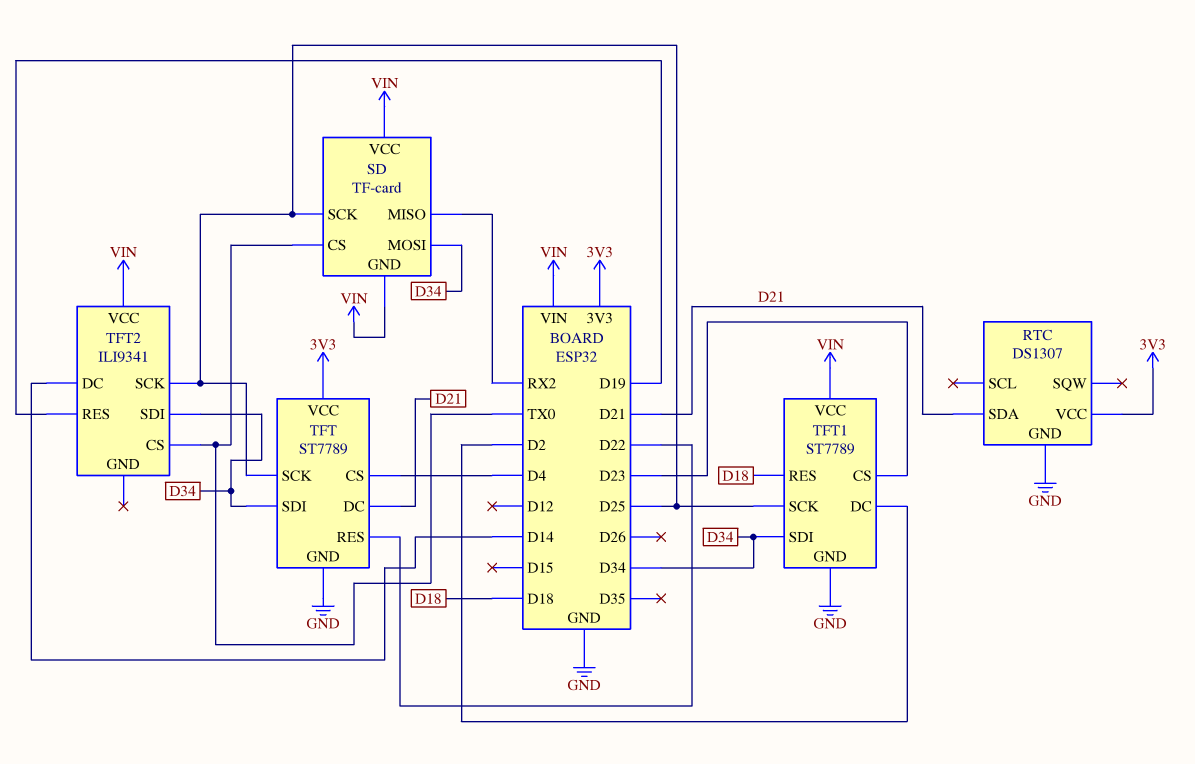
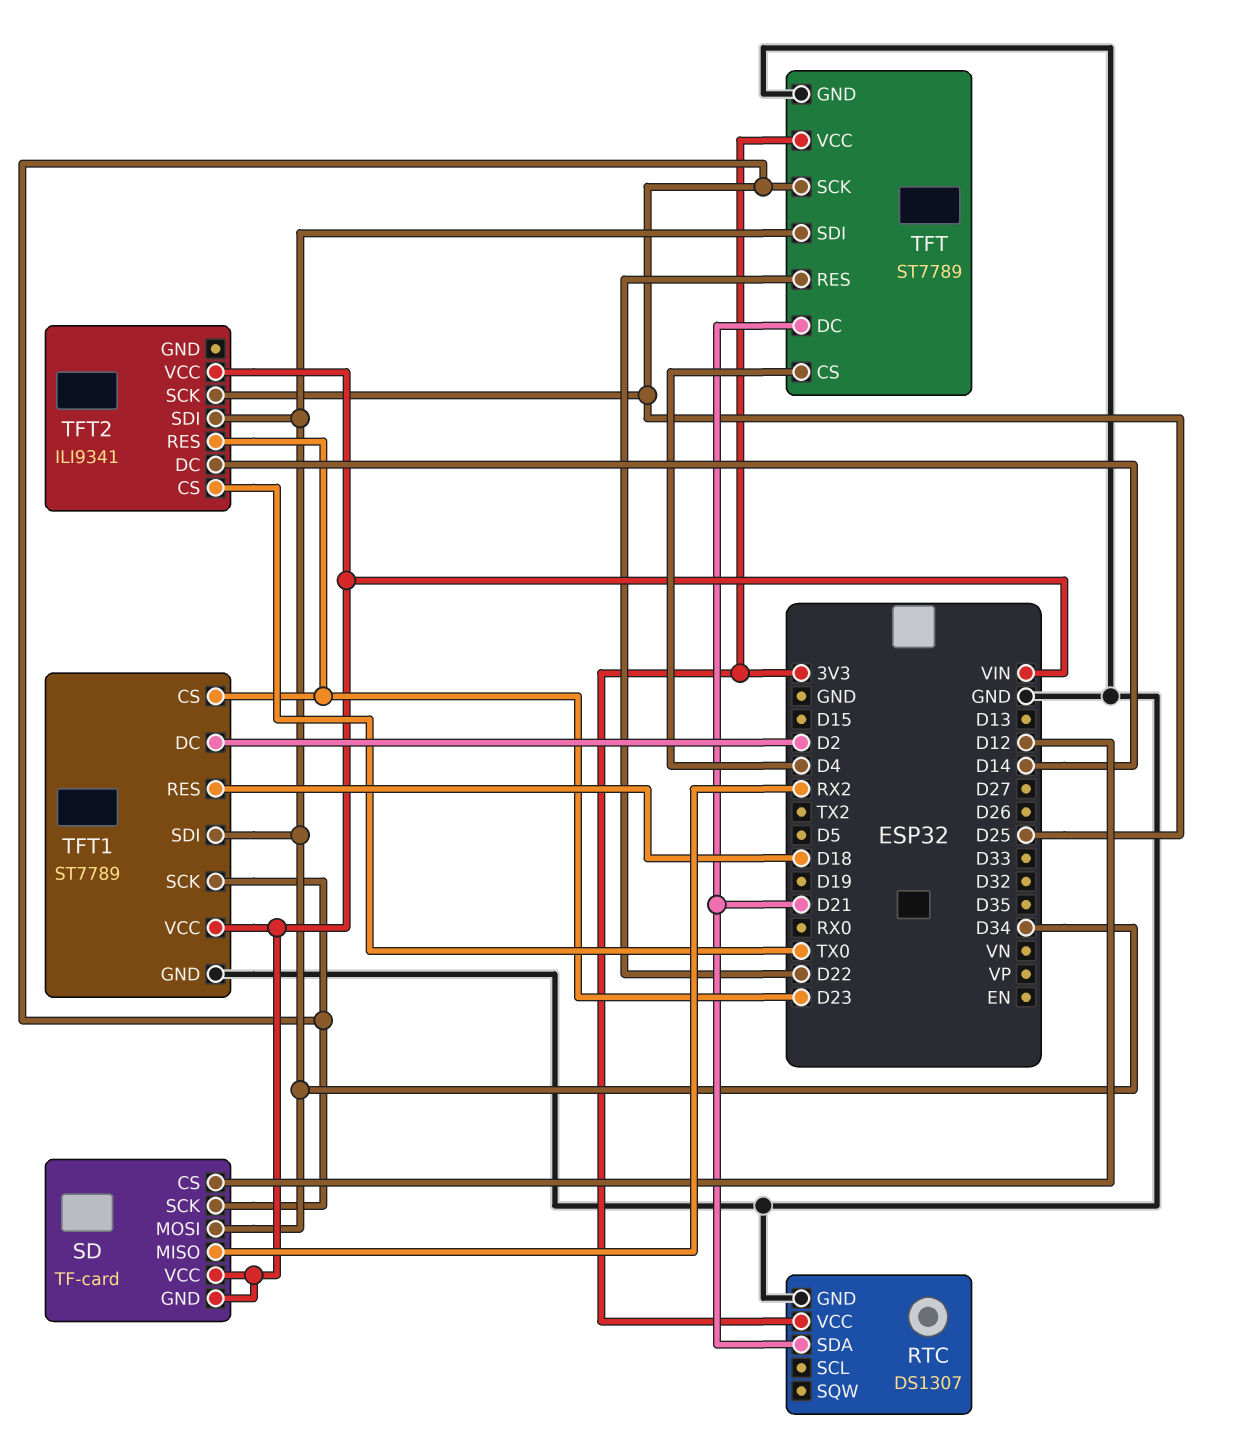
SD pin CS: TX0 -> D12
TFT2 pin RES: D19 -> D23

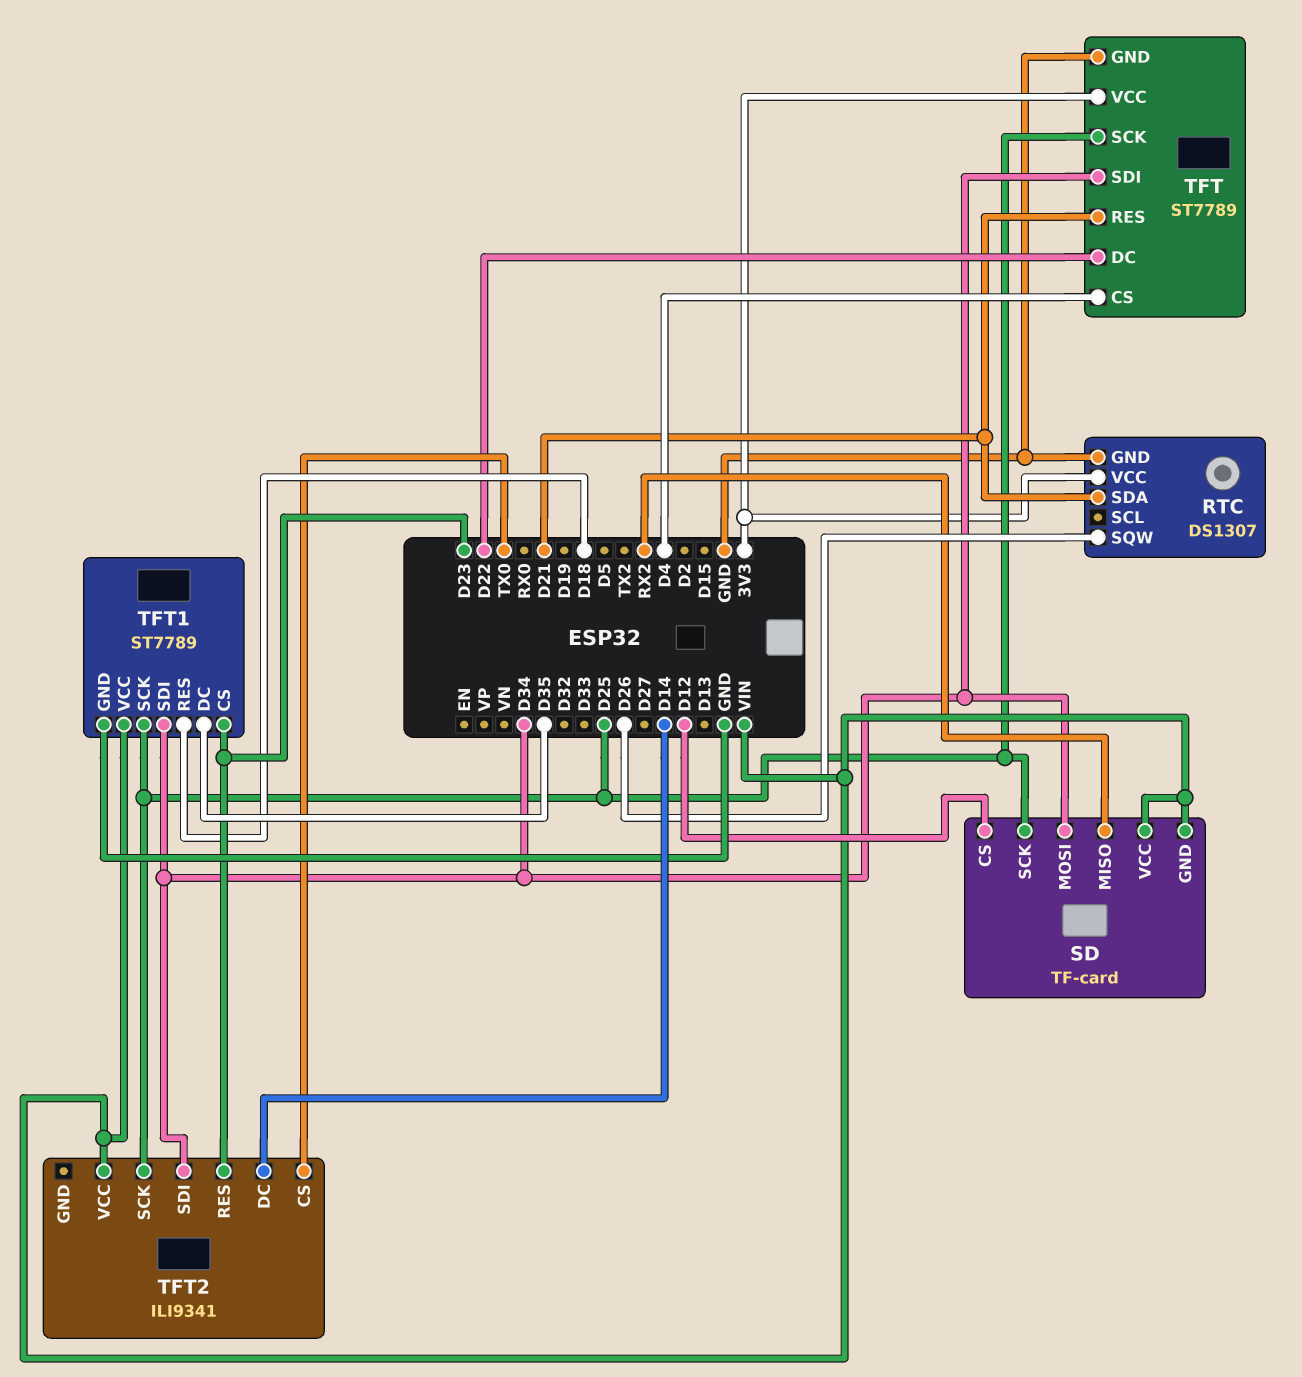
RTC pin SQW: none -> D26
TFT pin DC: D21 -> D22
TFT pin RES: D22 -> D21
TFT1 pin DC: D2 -> D35

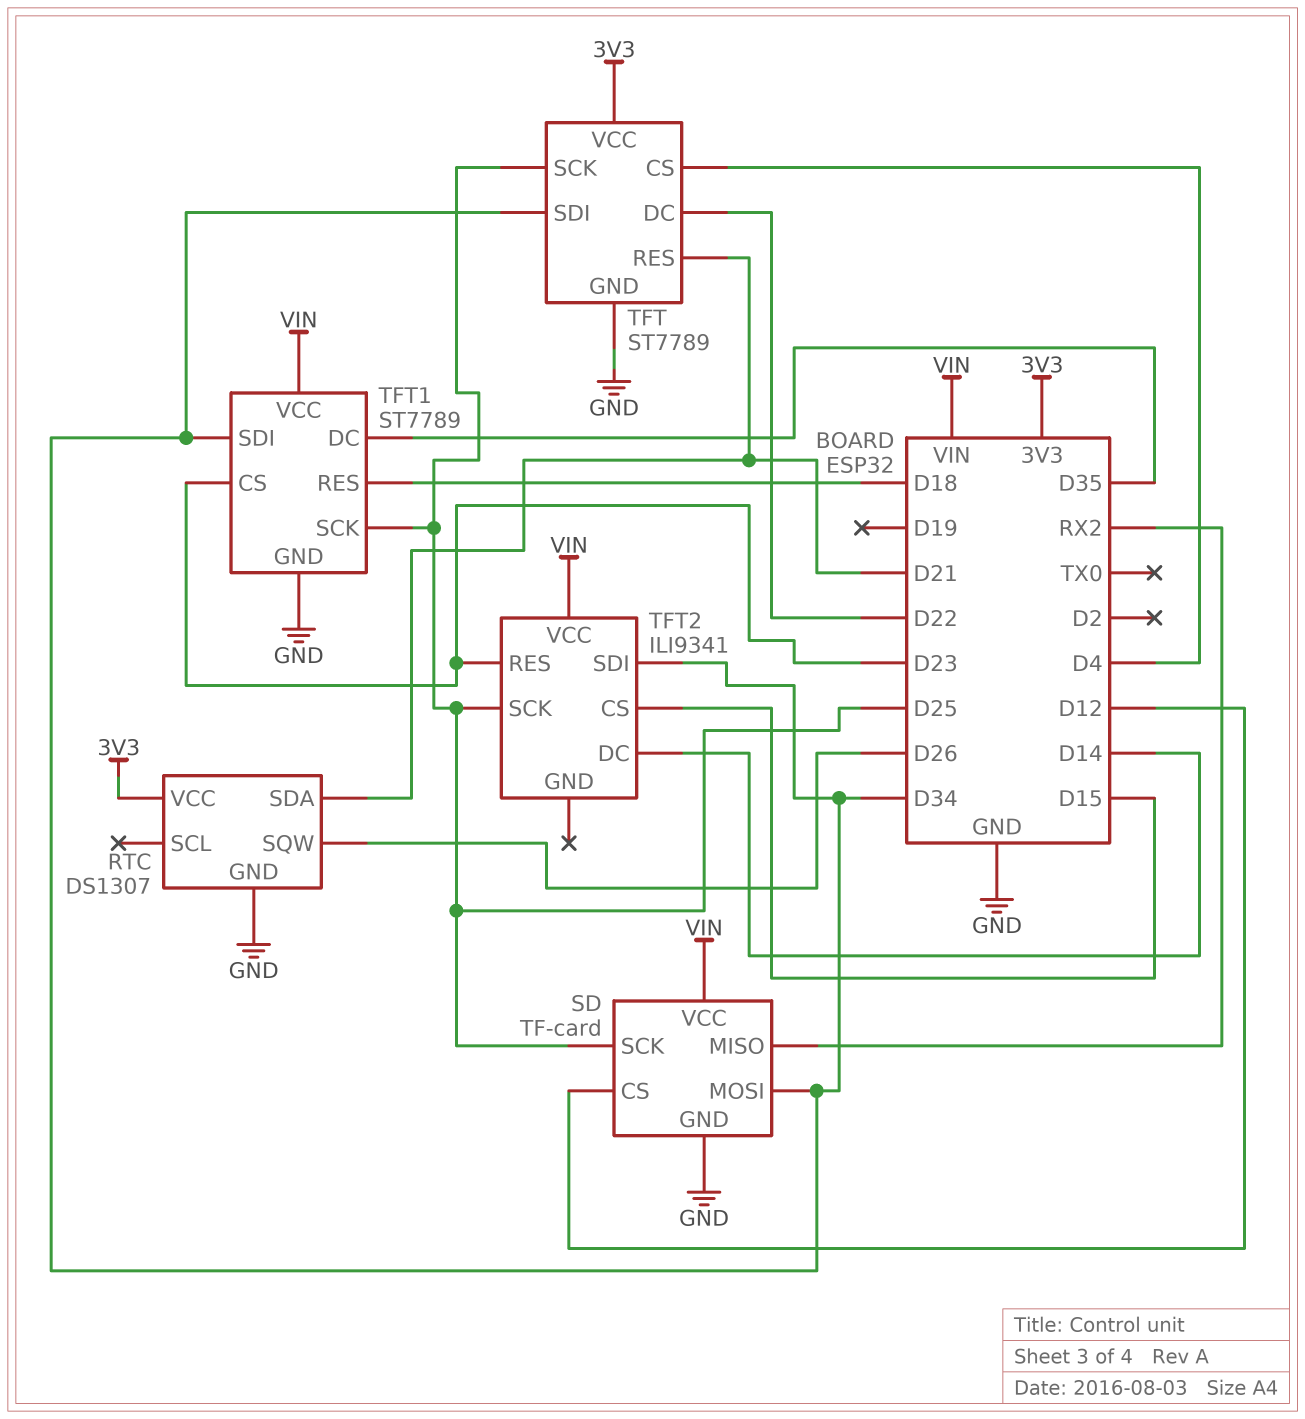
SD pin GND: VIN -> GND
TFT2 pin CS: TX0 -> D15

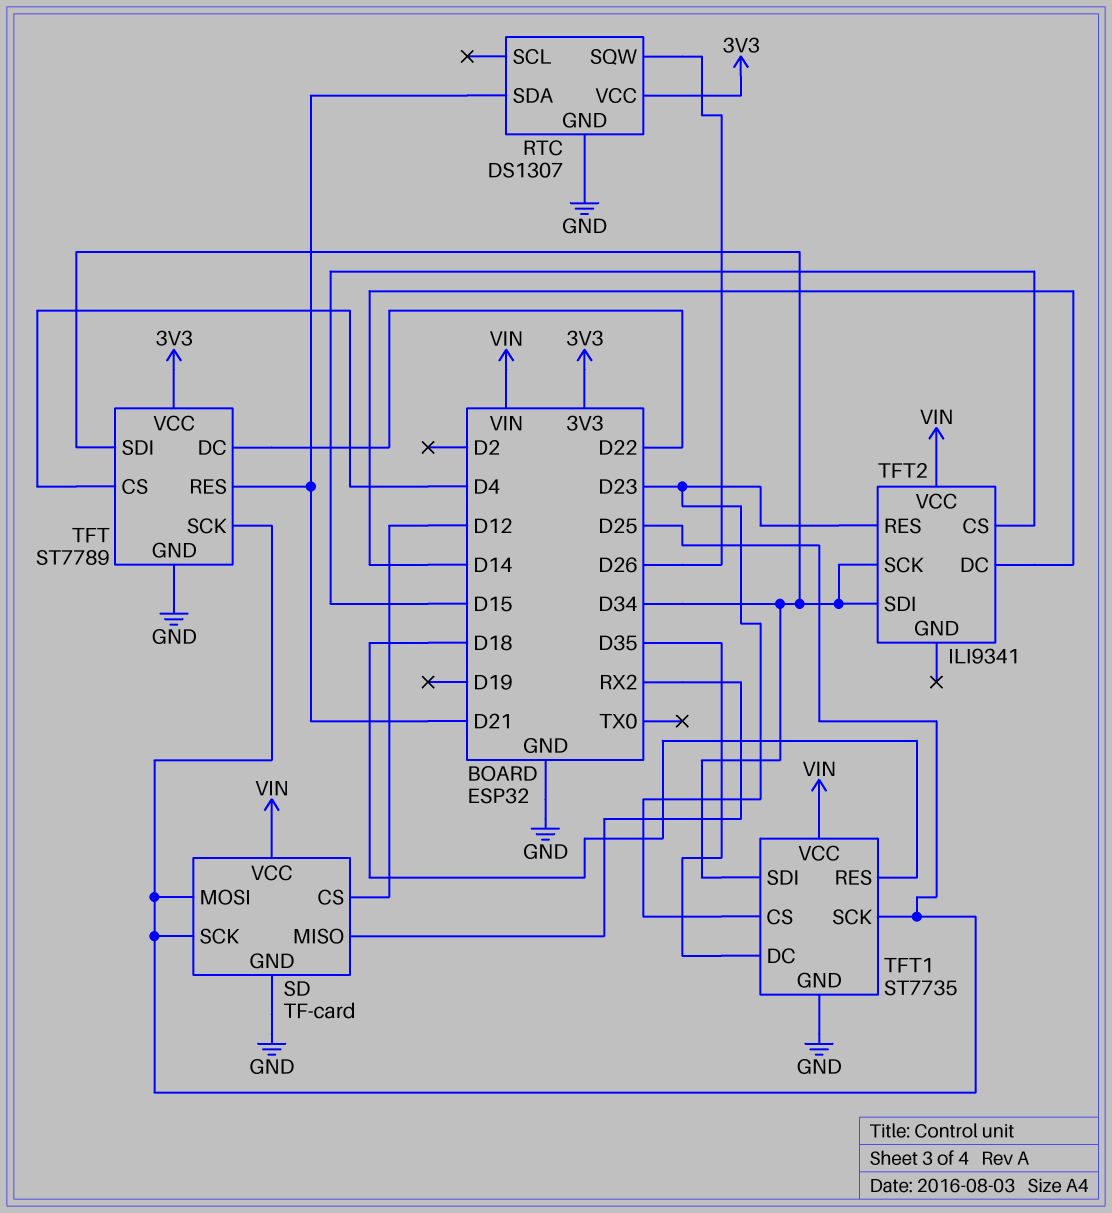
SD pin MOSI: D34 -> D25
TFT1: ST7789 -> ST7735
TFT2 pin SCK: D25 -> D34

